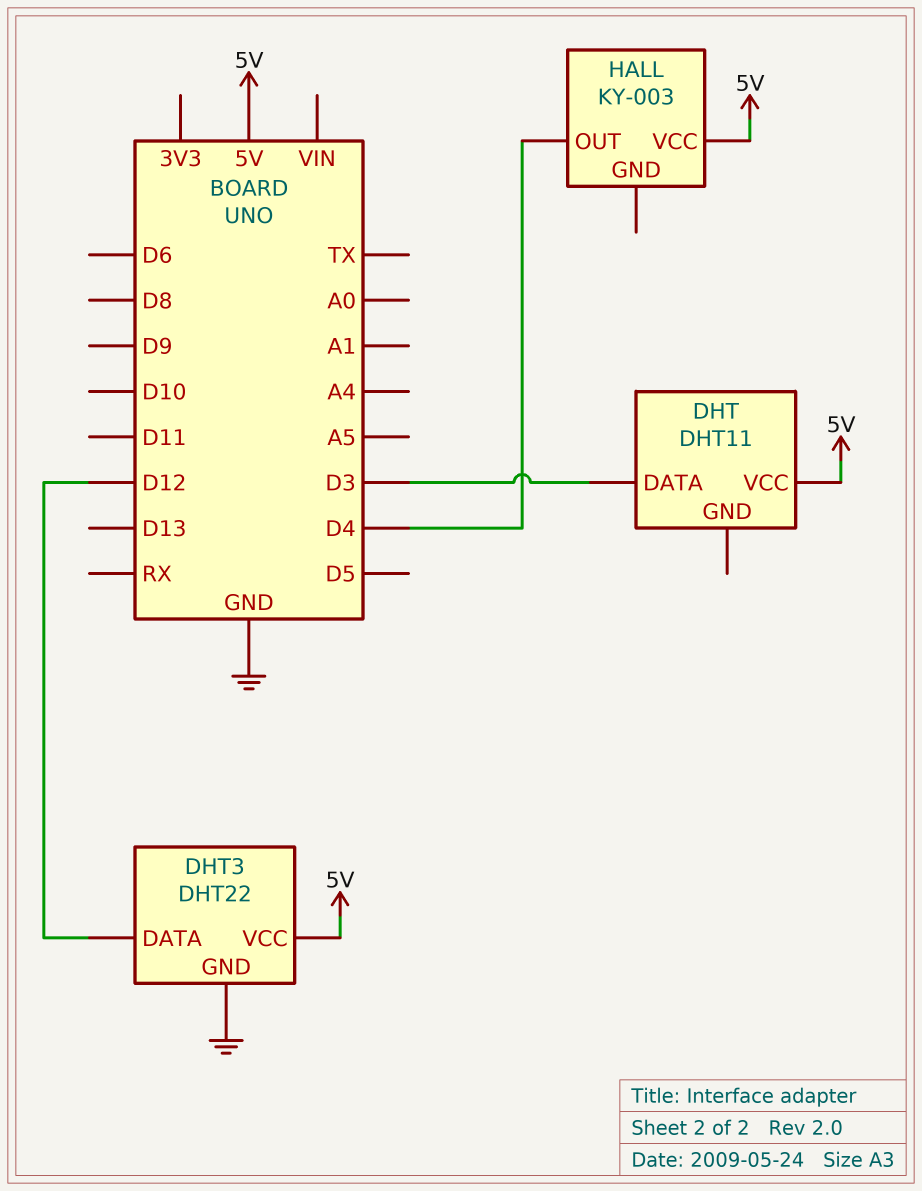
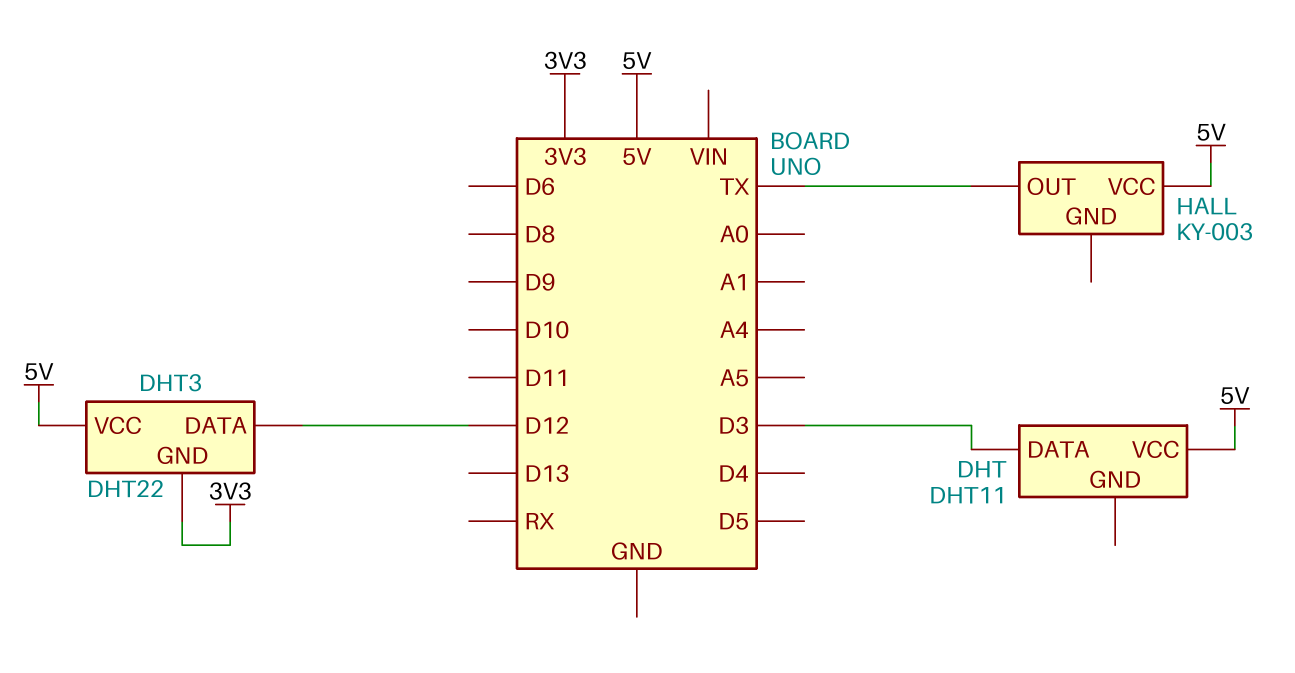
DHT3 pin GND: GND -> 3V3
HALL pin OUT: D4 -> TX

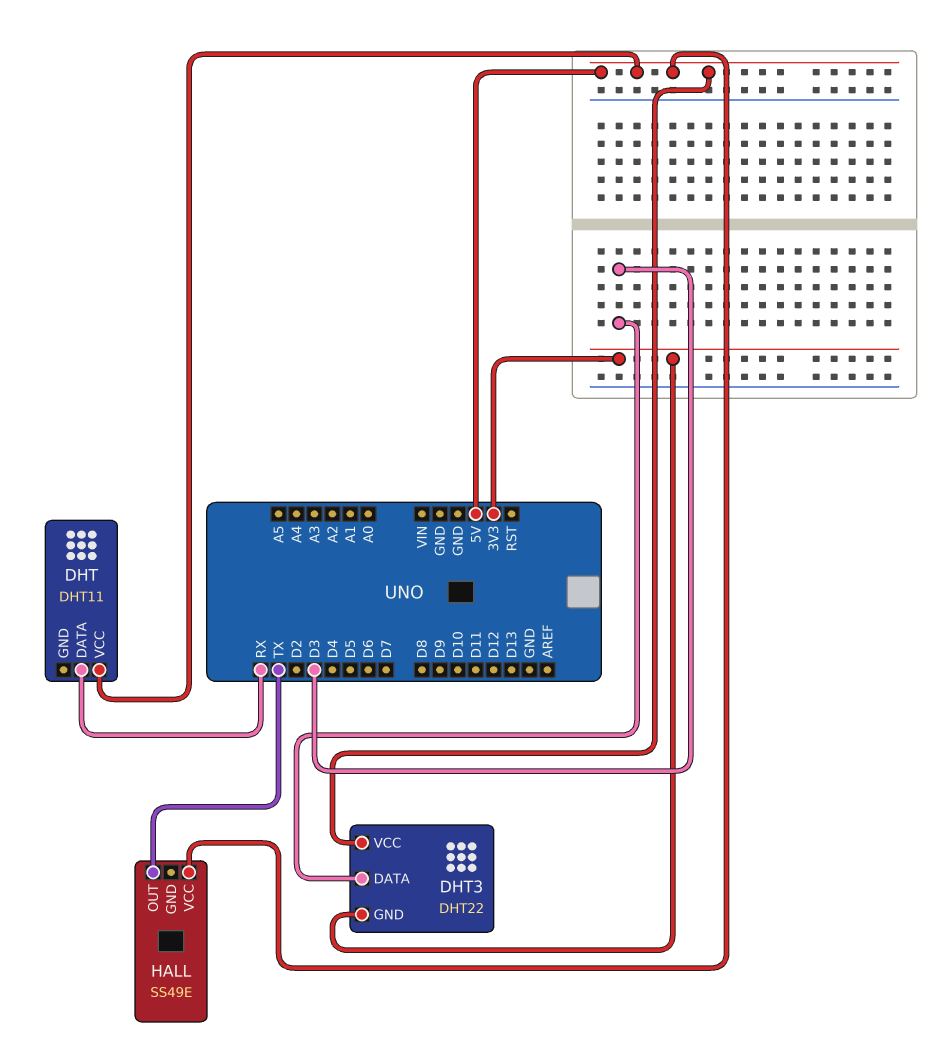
DHT pin DATA: D3 -> RX
DHT3 pin DATA: D12 -> D3
HALL: KY-003 -> SS49E

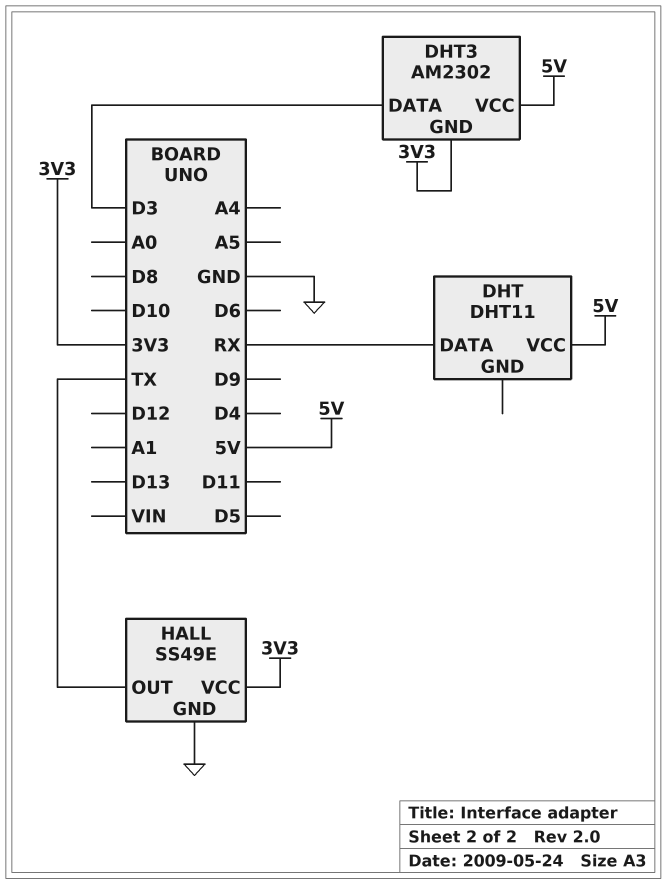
DHT3: DHT22 -> AM2302
HALL pin GND: none -> GND
HALL pin VCC: 5V -> 3V3

